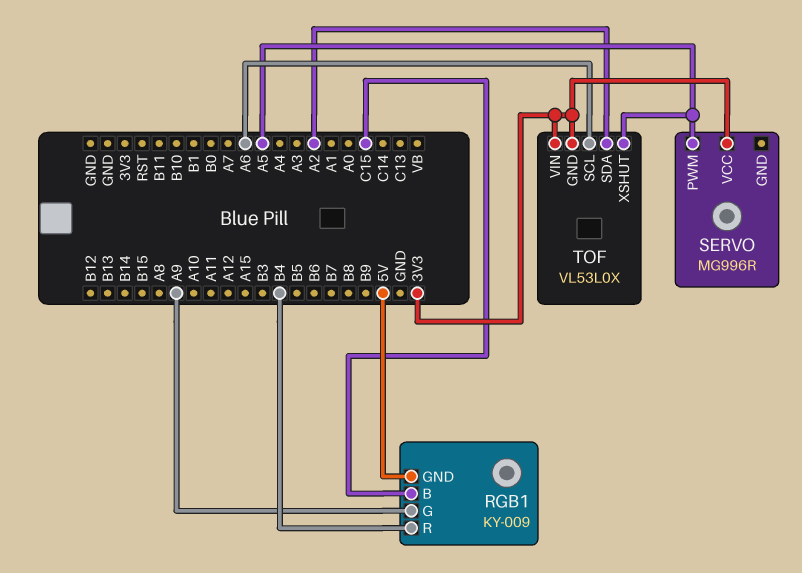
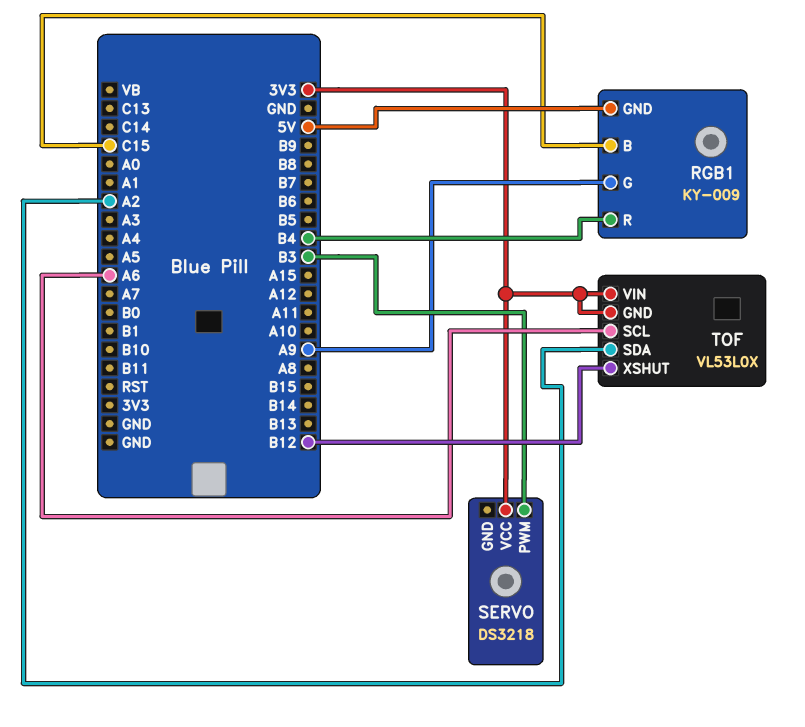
SERVO: MG996R -> DS3218
SERVO pin PWM: A5 -> B3
TOF pin XSHUT: A5 -> B12

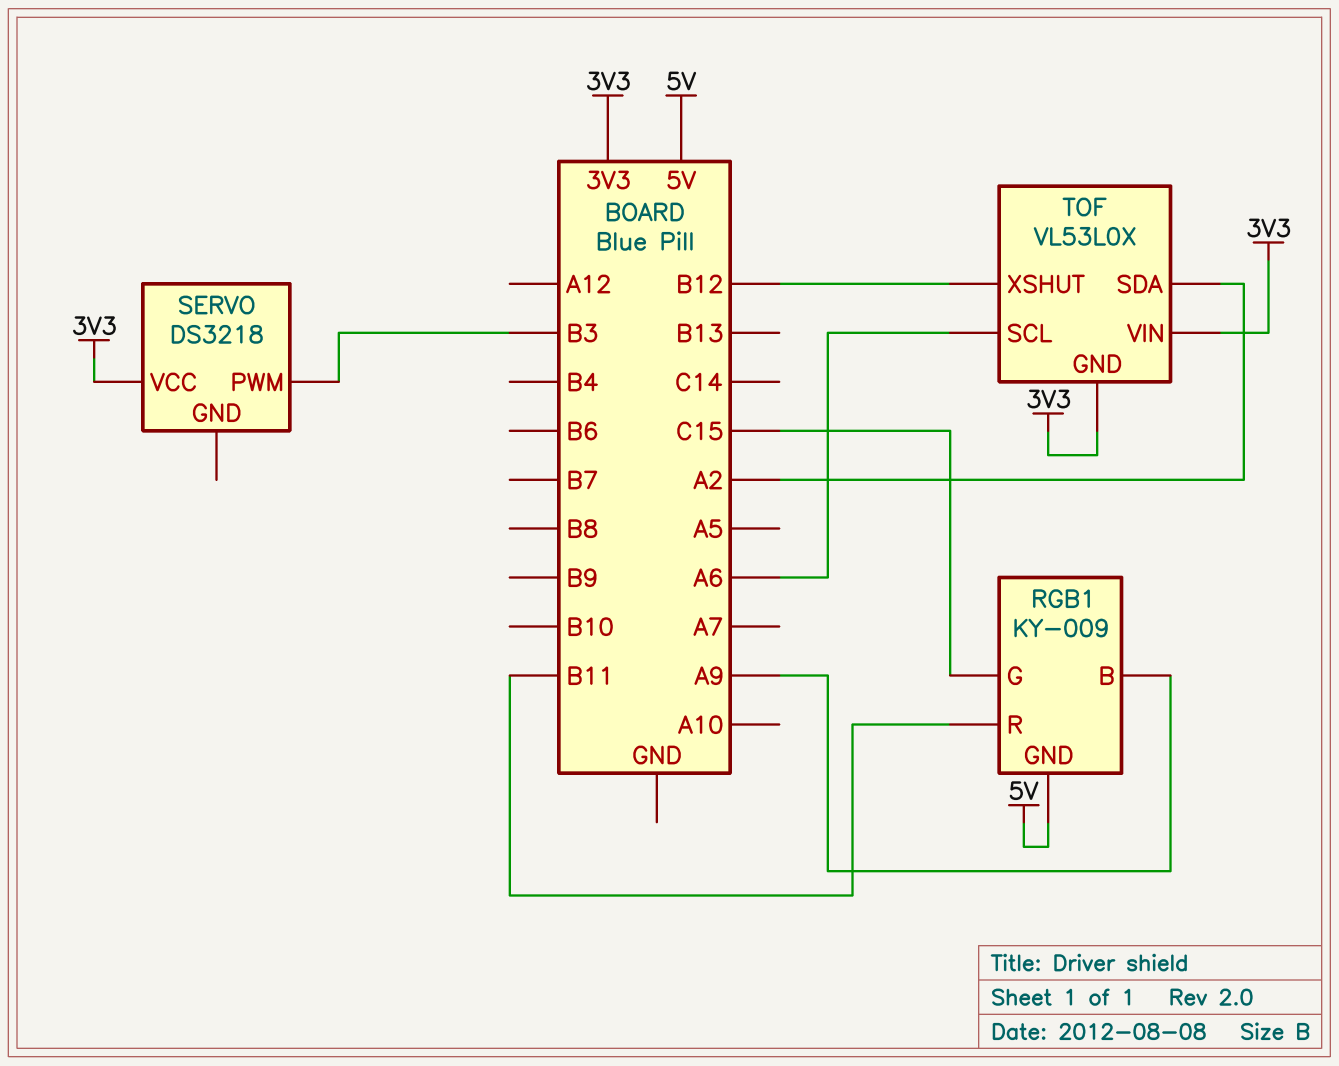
RGB1 pin B: C15 -> A9
RGB1 pin G: A9 -> C15
RGB1 pin R: B4 -> B11

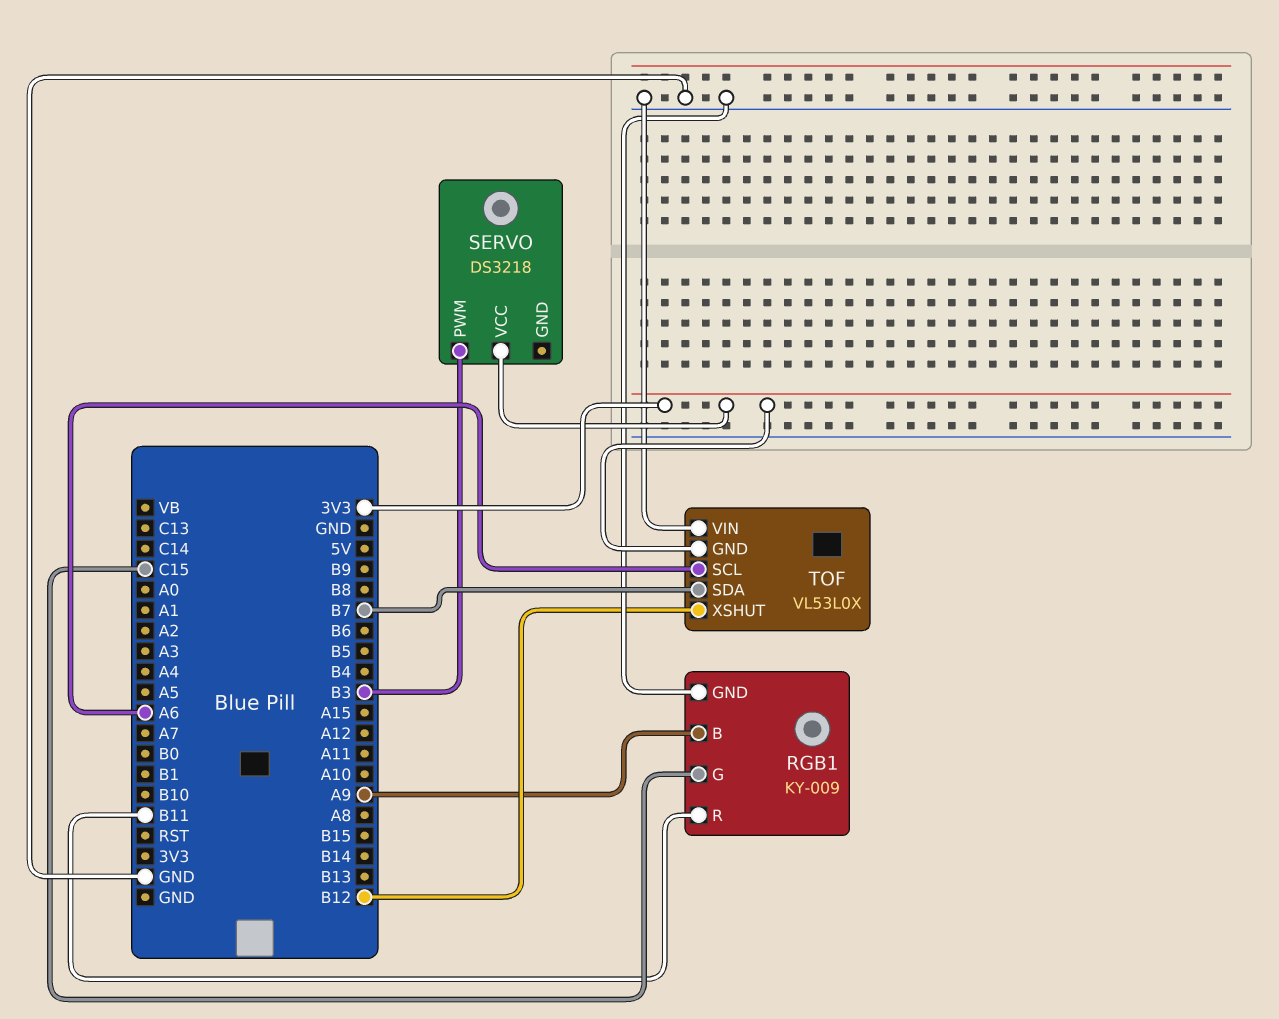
RGB1 pin GND: 5V -> GND
TOF pin SDA: A2 -> B7
TOF pin VIN: 3V3 -> GND

